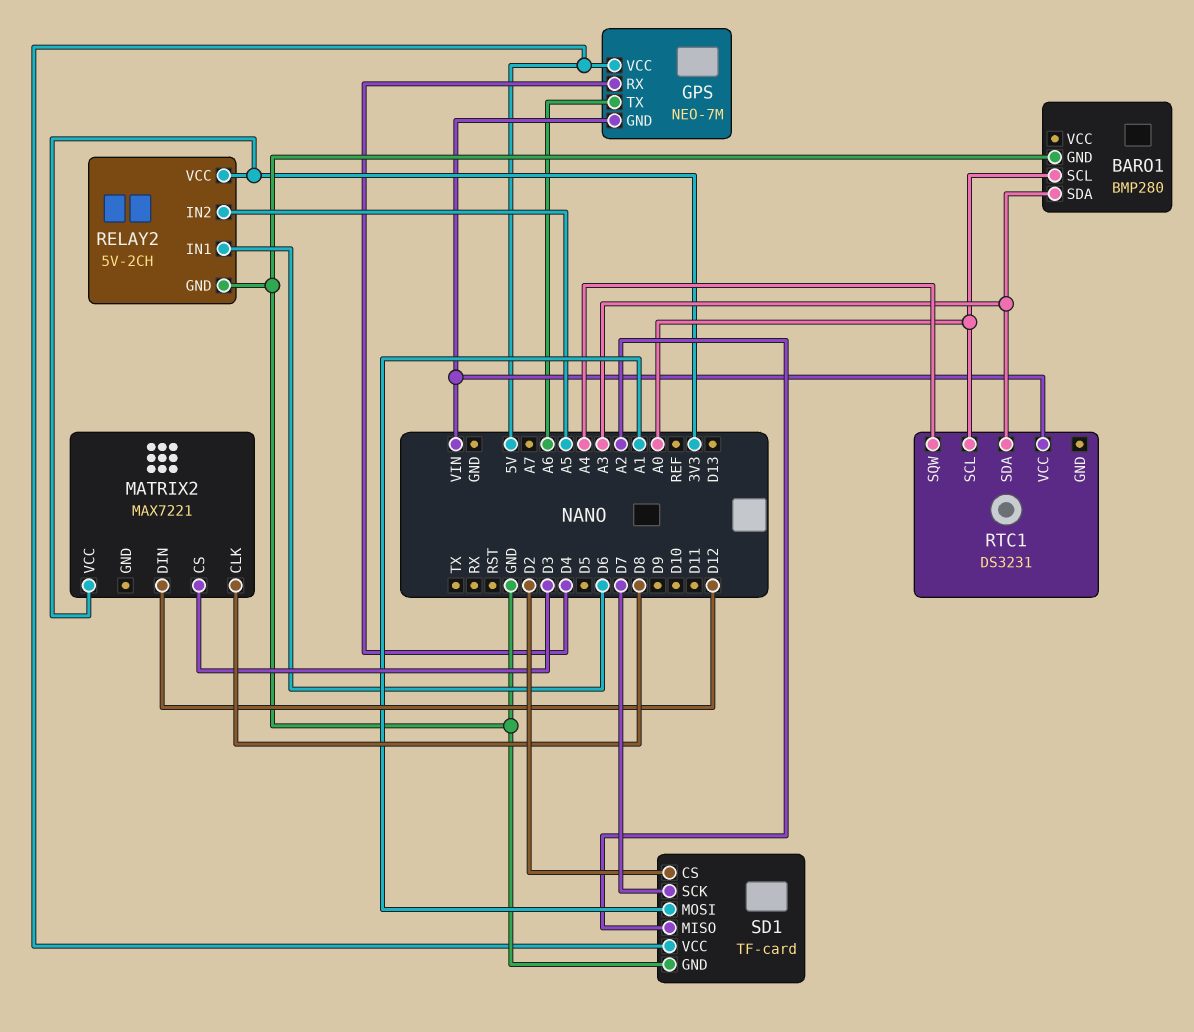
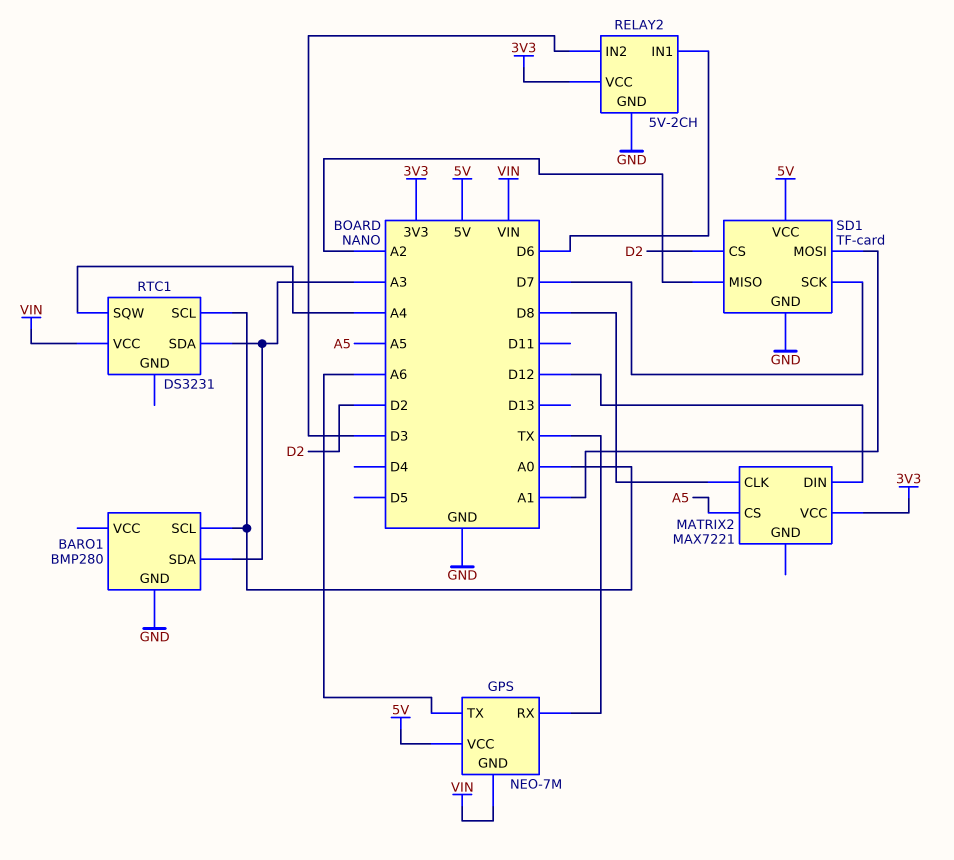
GPS pin RX: D4 -> TX
MATRIX2 pin CS: D3 -> A5
RELAY2 pin IN2: A5 -> D3

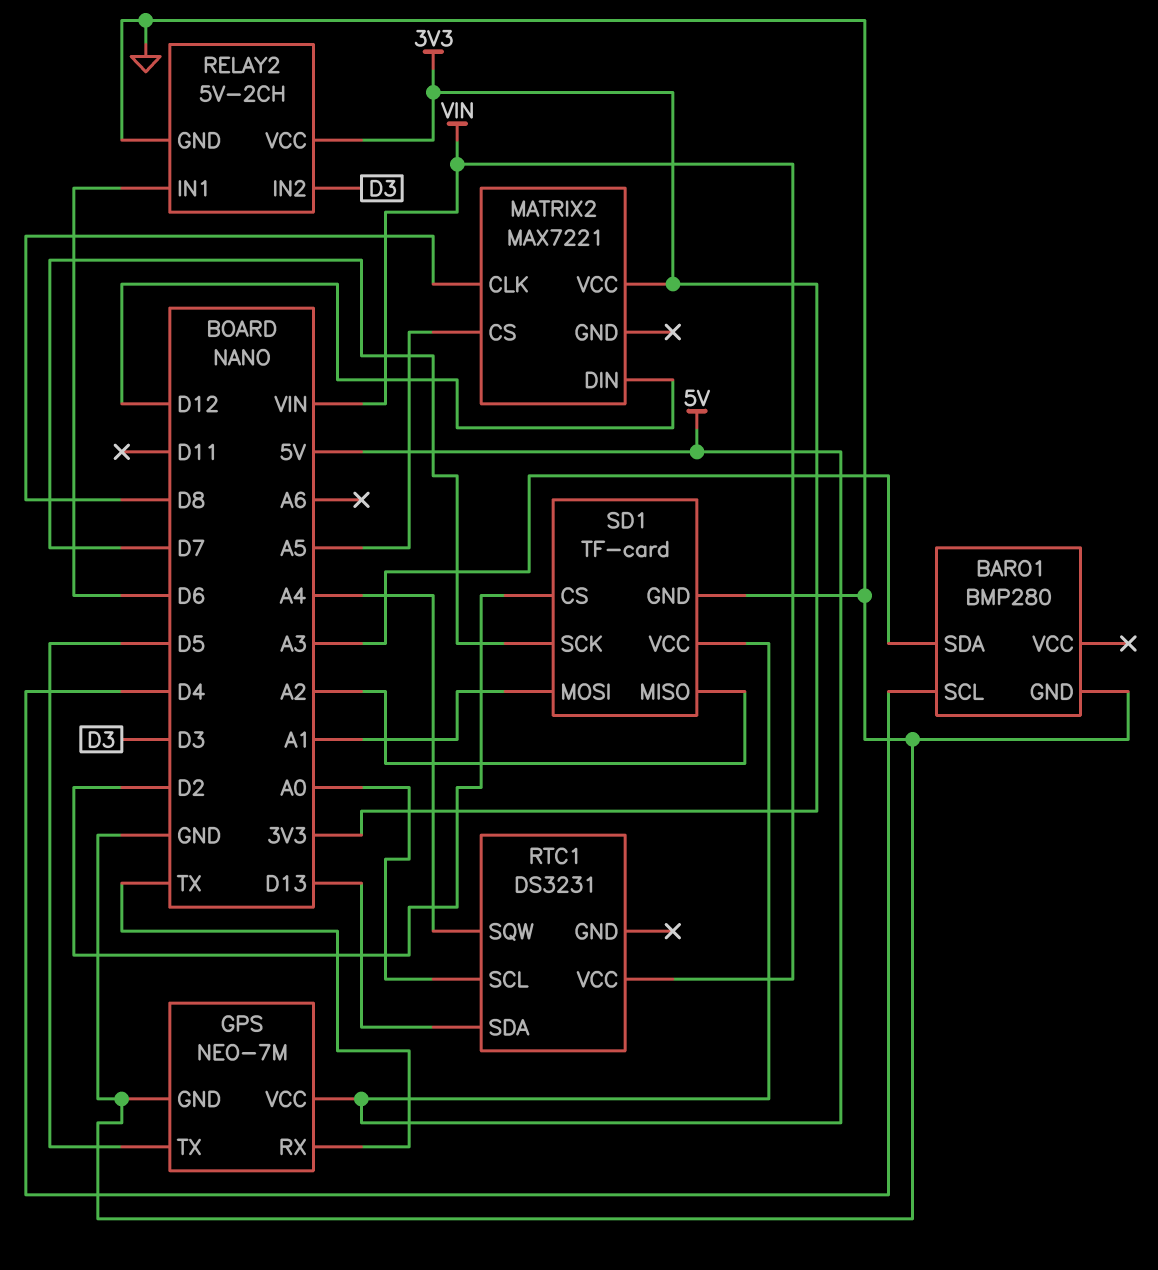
BARO1 pin SCL: A0 -> D4
GPS pin GND: VIN -> GND
GPS pin TX: A6 -> D5
RTC1 pin SDA: A3 -> D13

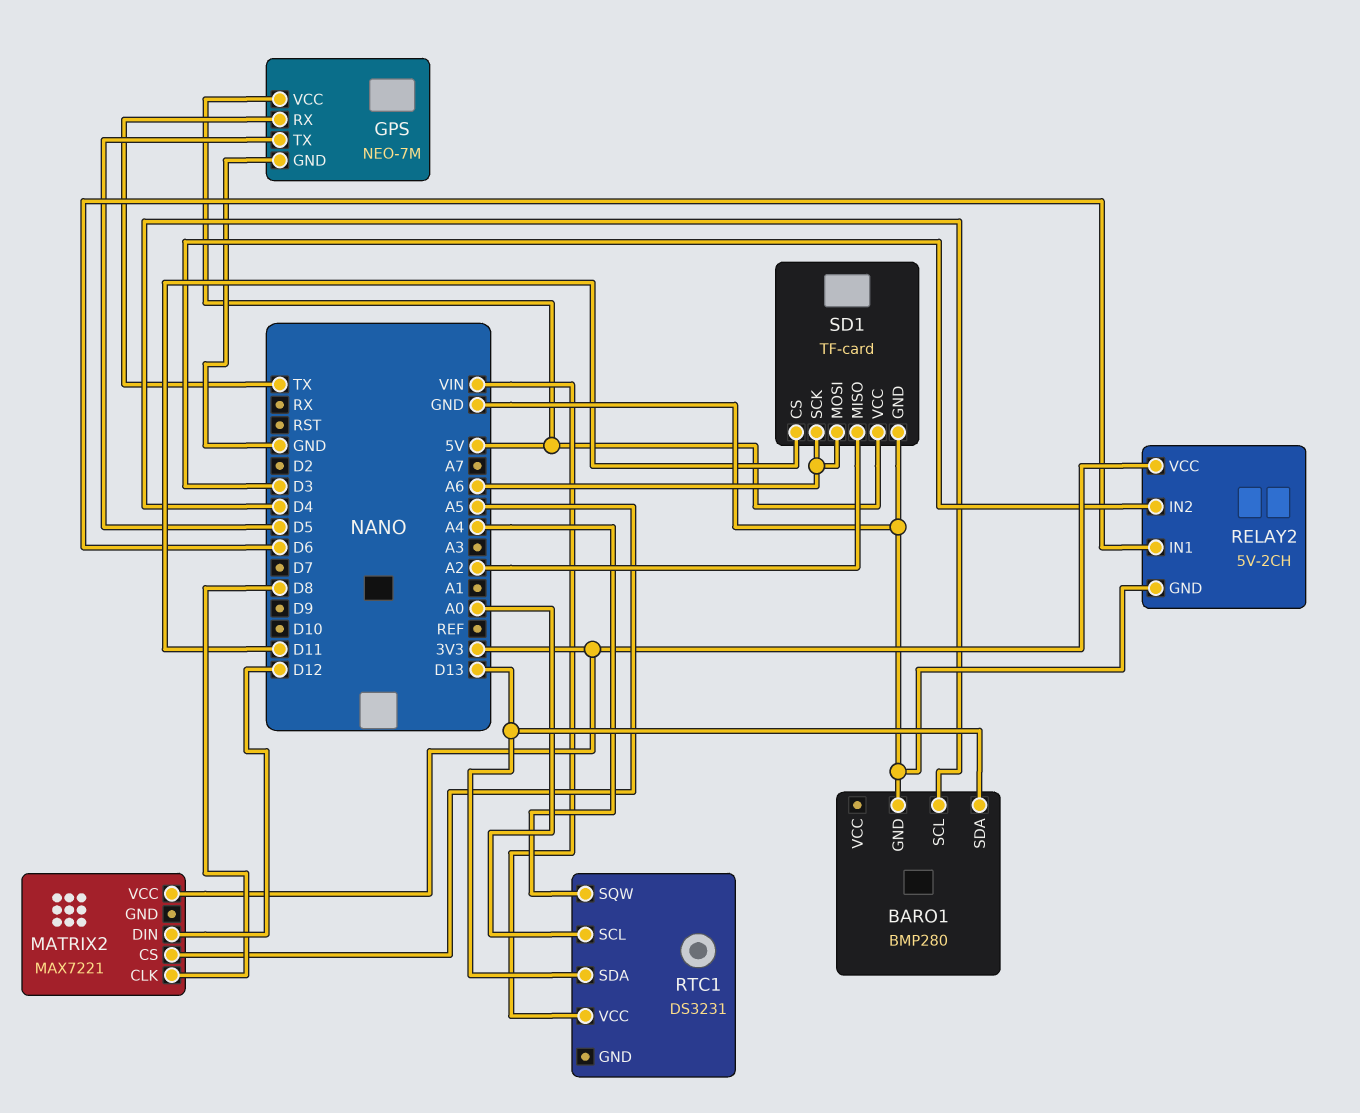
BARO1 pin SDA: A3 -> D13
SD1 pin CS: D2 -> D11
SD1 pin MOSI: A1 -> A6
SD1 pin SCK: D7 -> A6

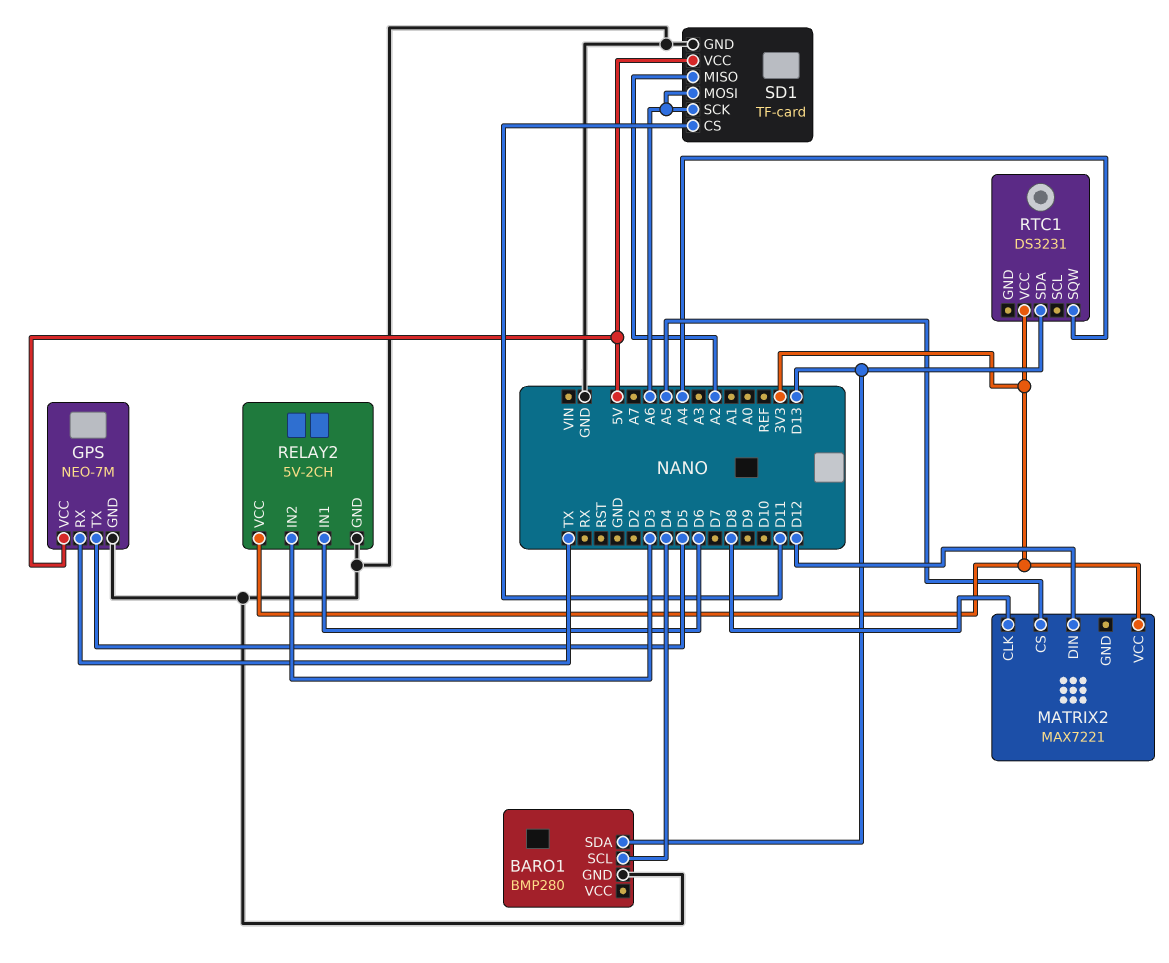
RTC1 pin SCL: A0 -> none
RTC1 pin VCC: VIN -> 3V3

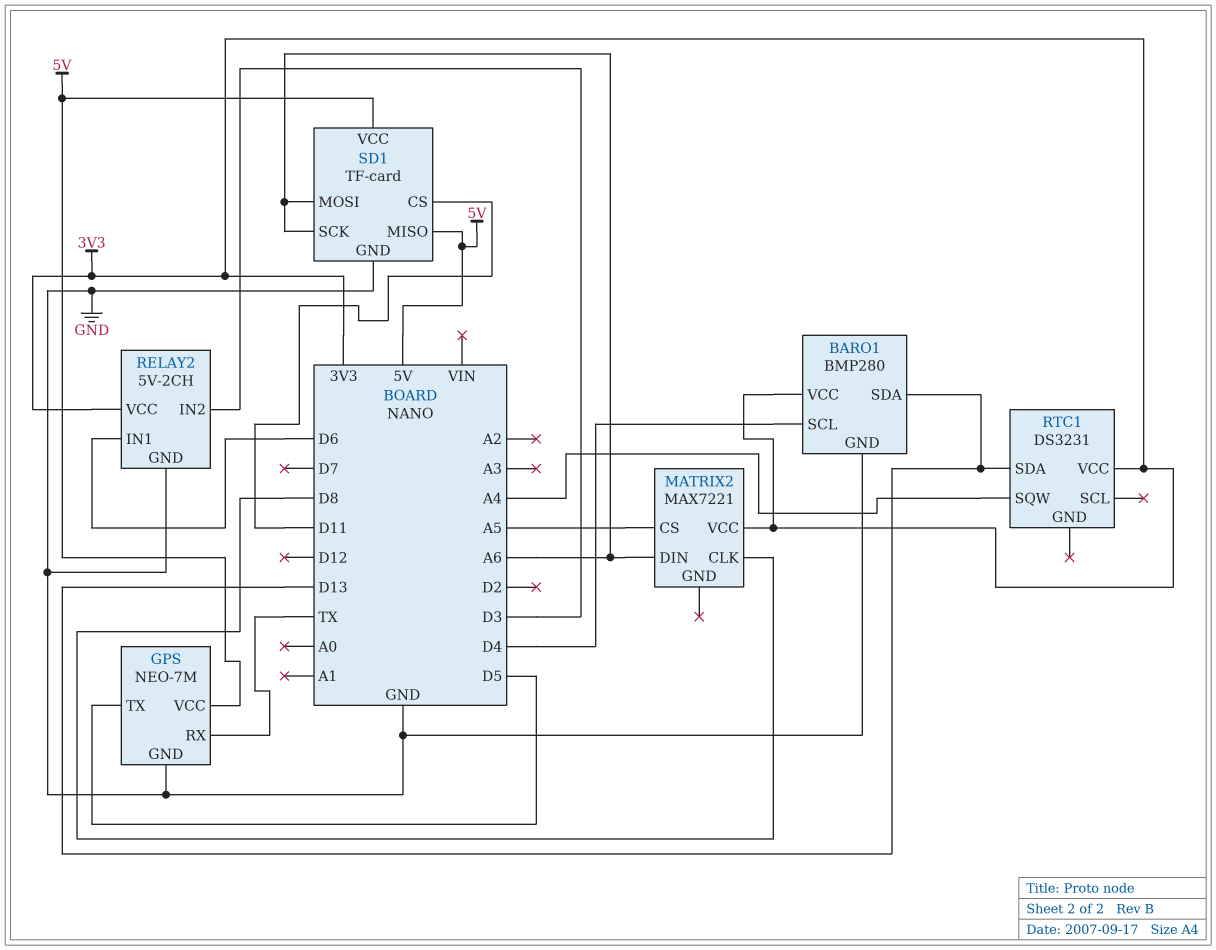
BARO1 pin VCC: none -> 3V3
MATRIX2 pin DIN: D12 -> A6
SD1 pin MISO: A2 -> 5V

